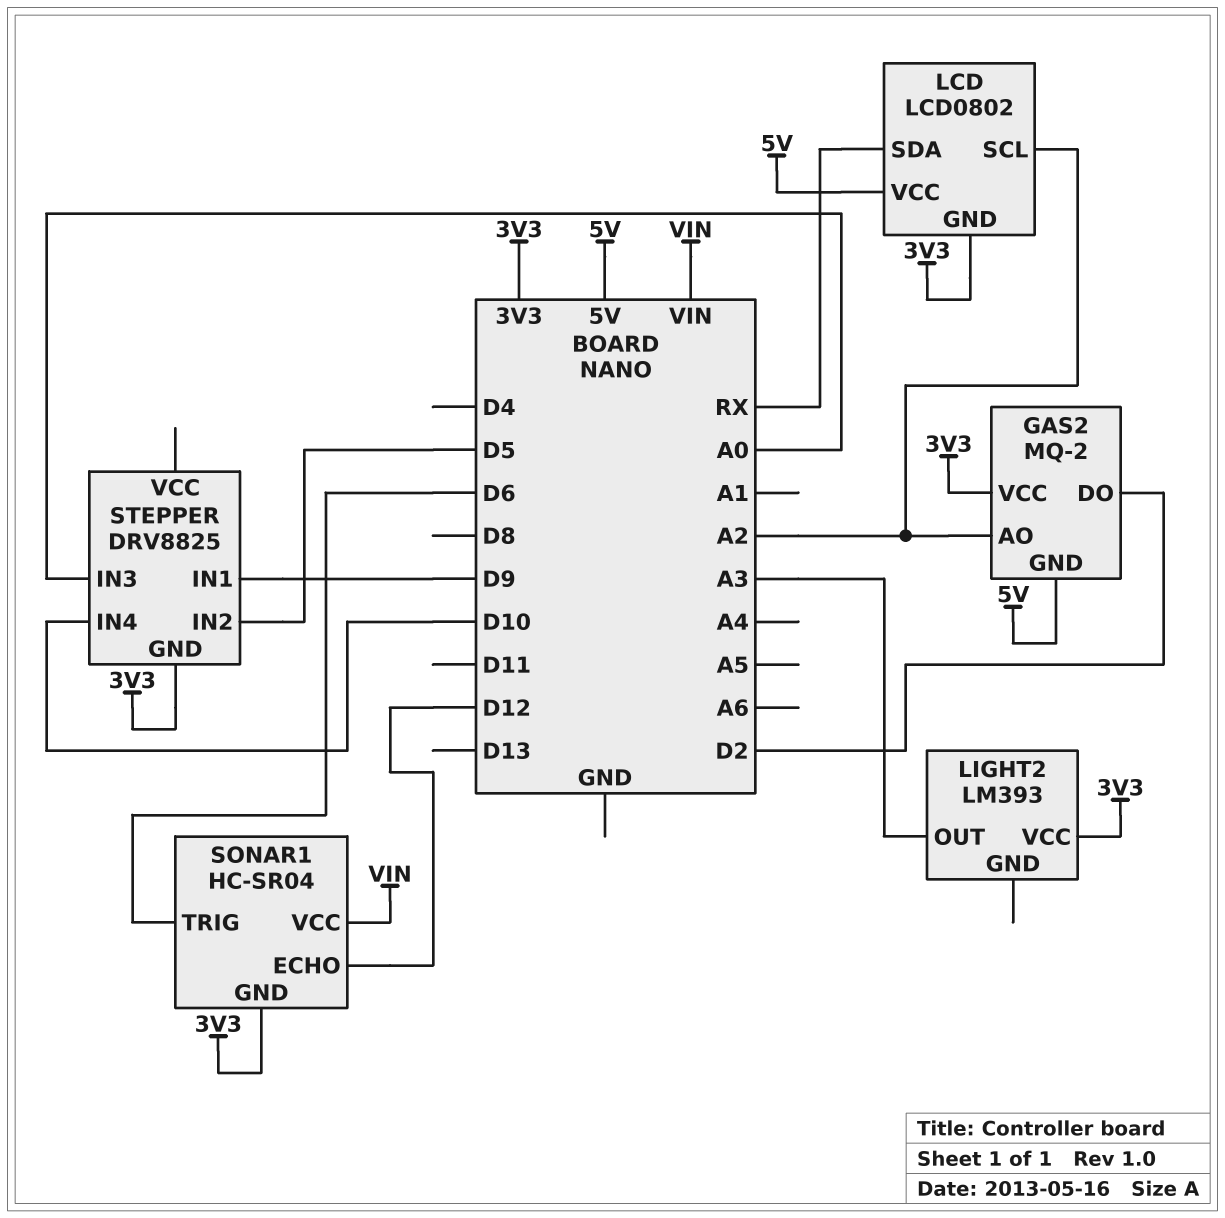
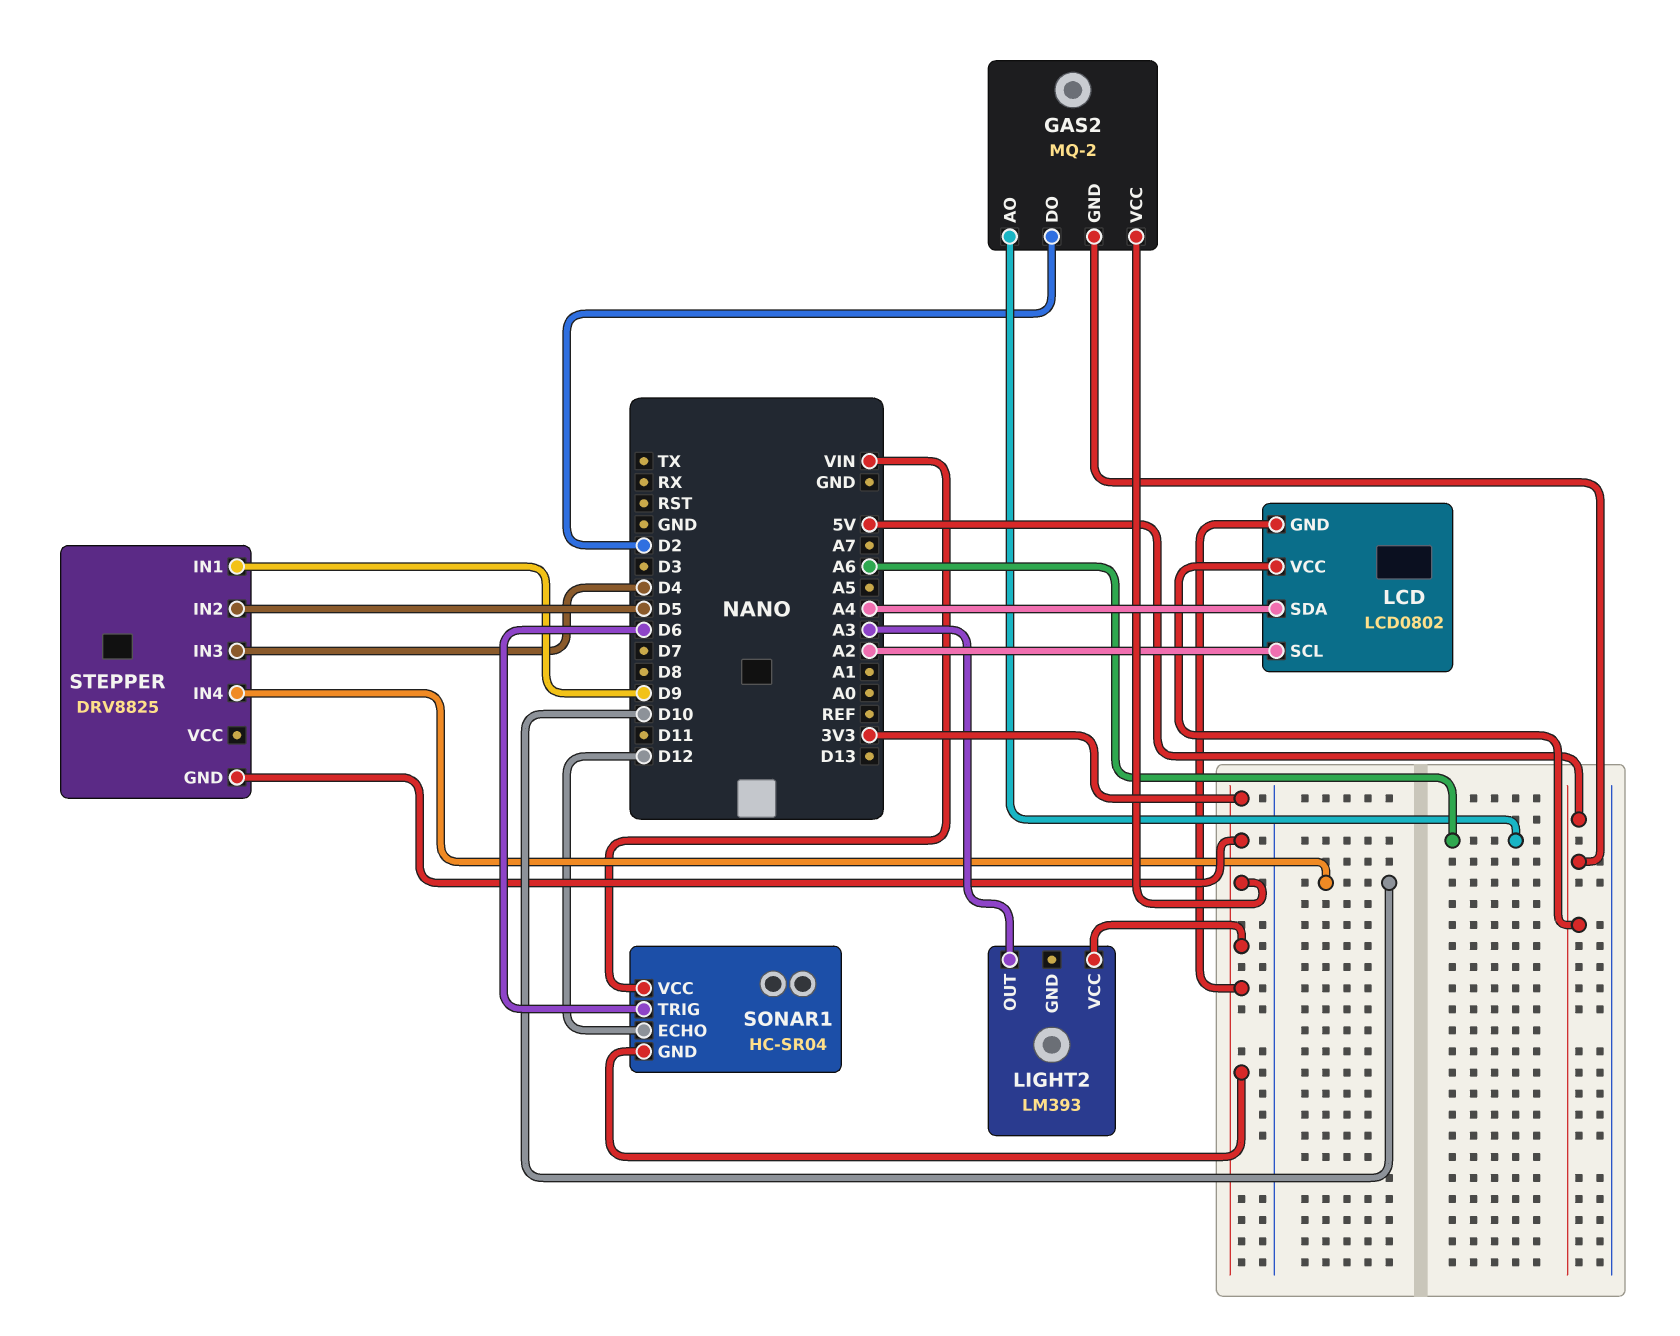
GAS2 pin AO: A2 -> A6
LCD pin SDA: RX -> A4
STEPPER pin IN3: A0 -> D4

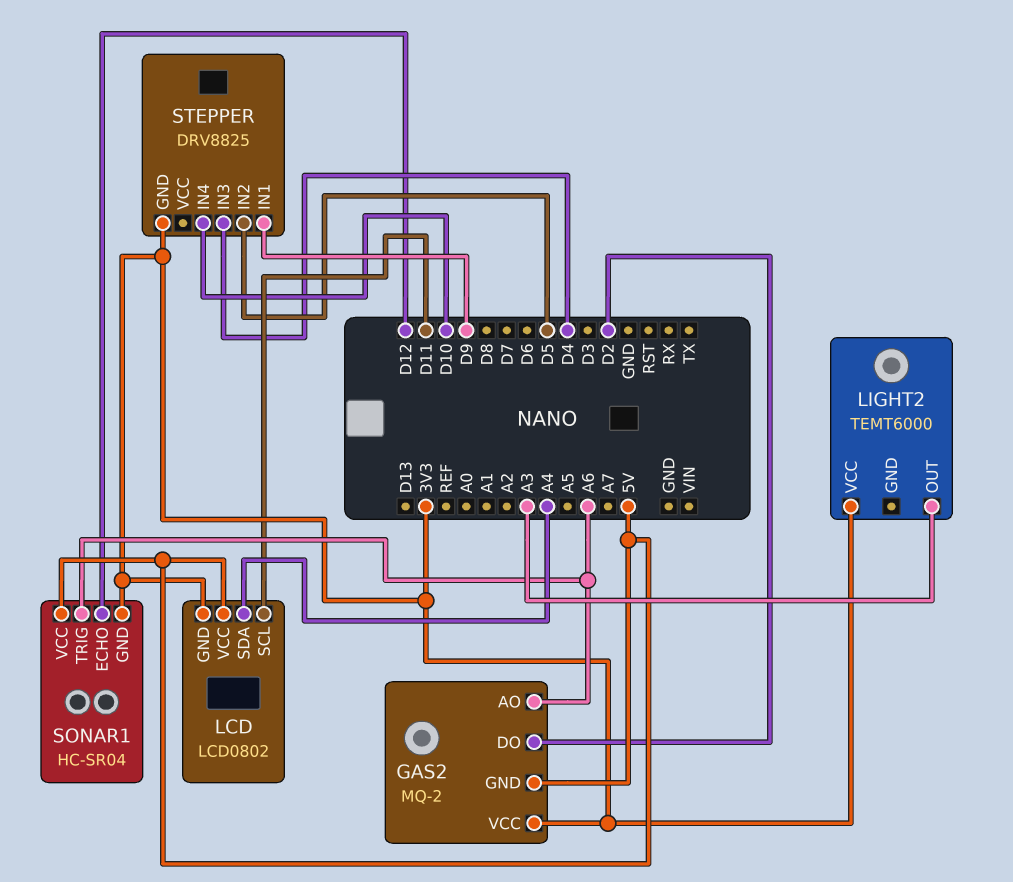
LCD pin SCL: A2 -> D11
LIGHT2: LM393 -> TEMT6000
SONAR1 pin TRIG: D6 -> A6
SONAR1 pin VCC: VIN -> 5V

